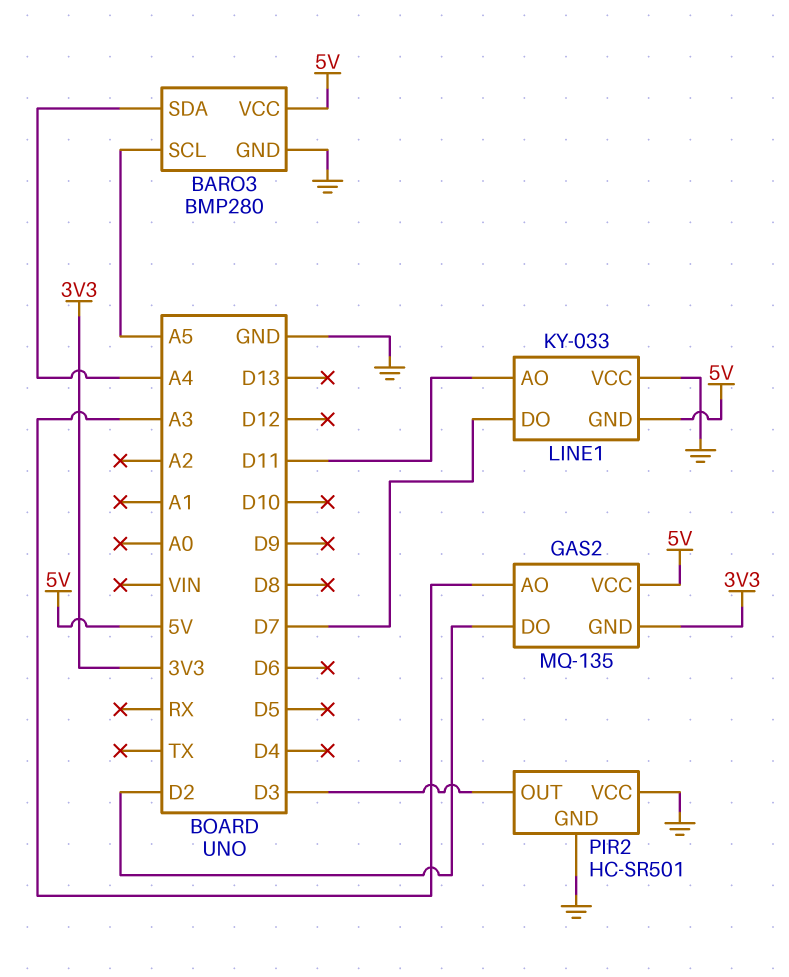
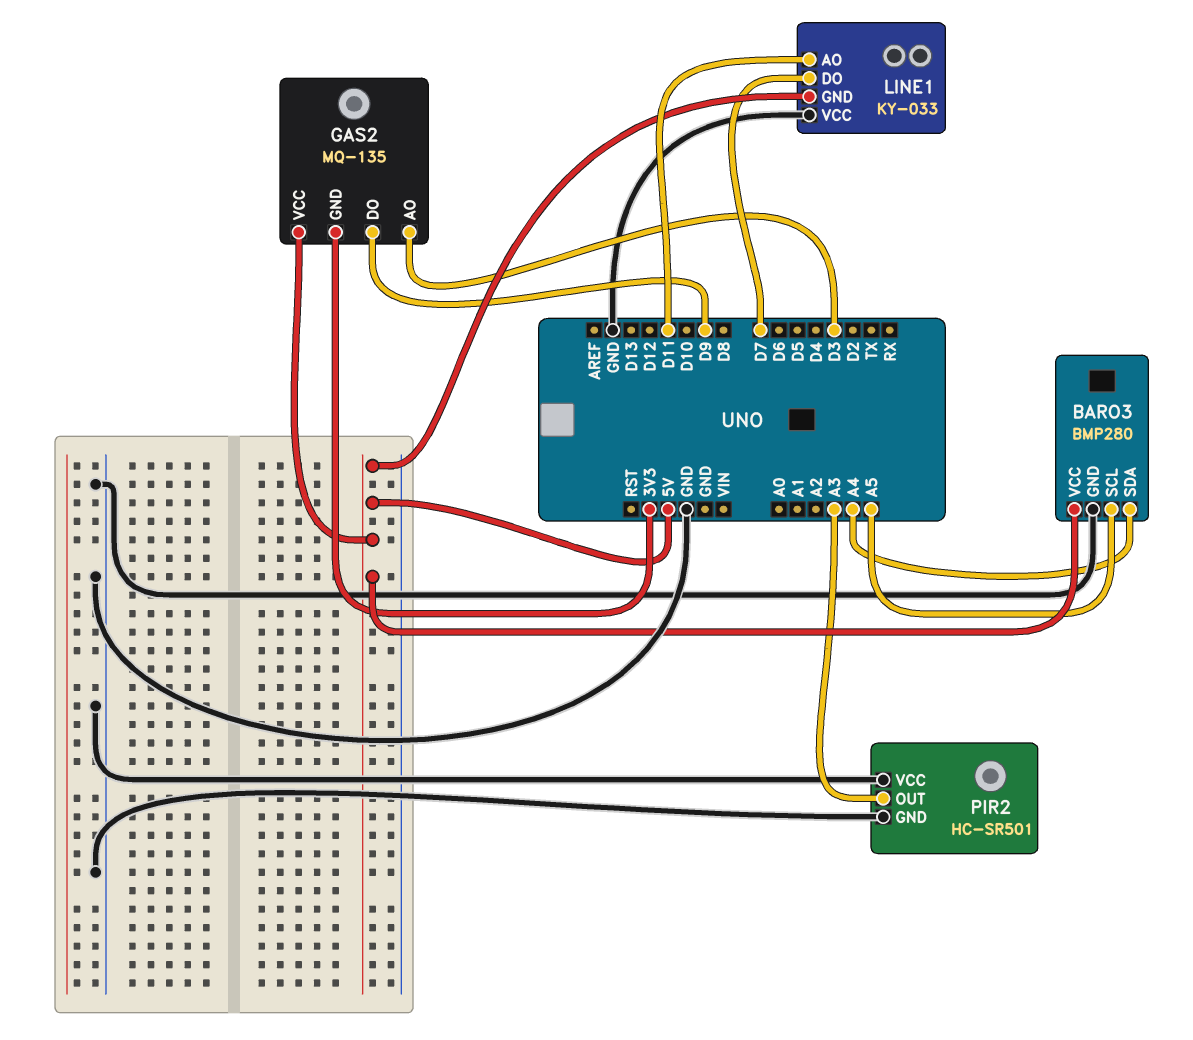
GAS2 pin AO: A3 -> D3
GAS2 pin DO: D2 -> D9
PIR2 pin OUT: D3 -> A3

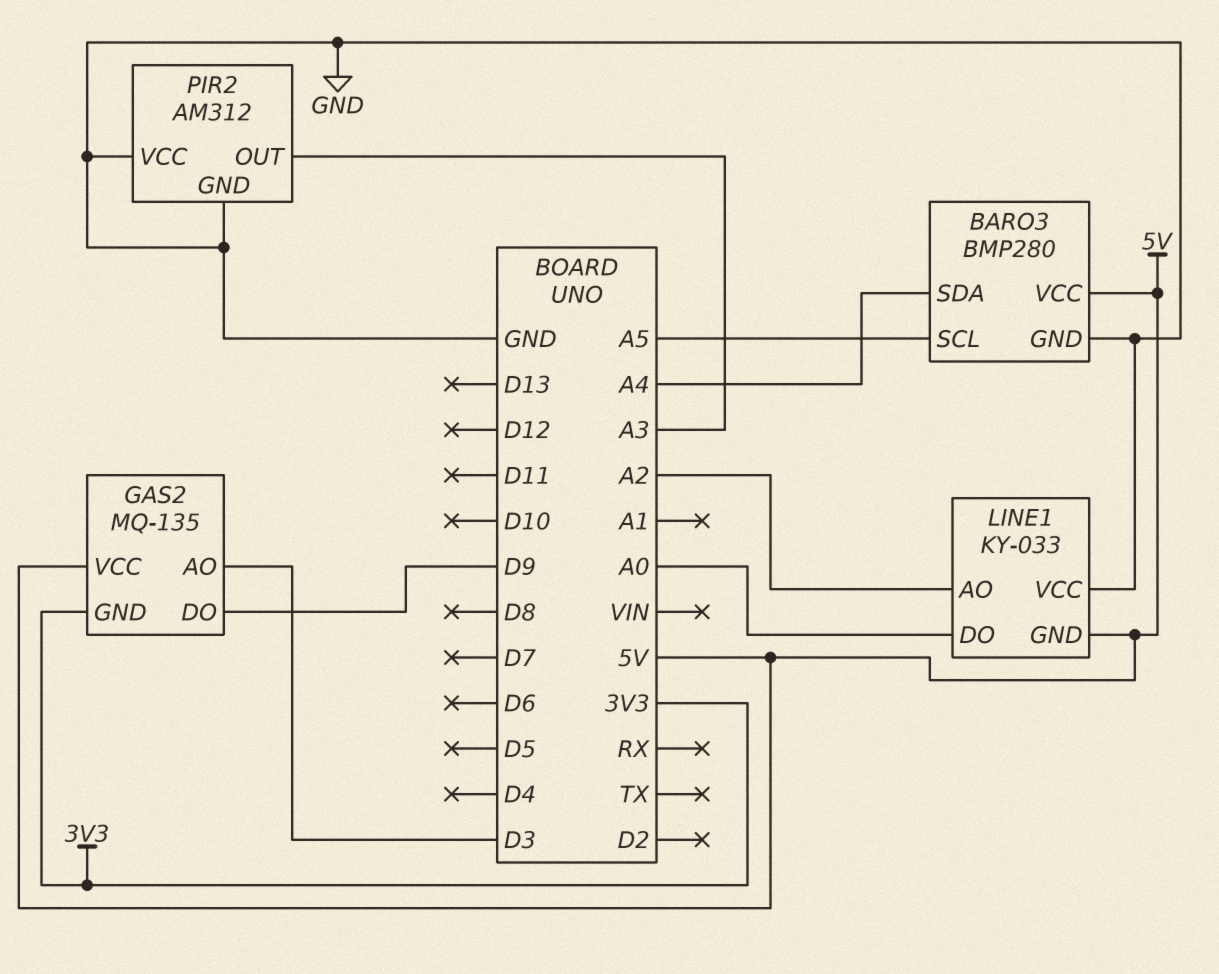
LINE1 pin AO: D11 -> A2
LINE1 pin DO: D7 -> A0
PIR2: HC-SR501 -> AM312

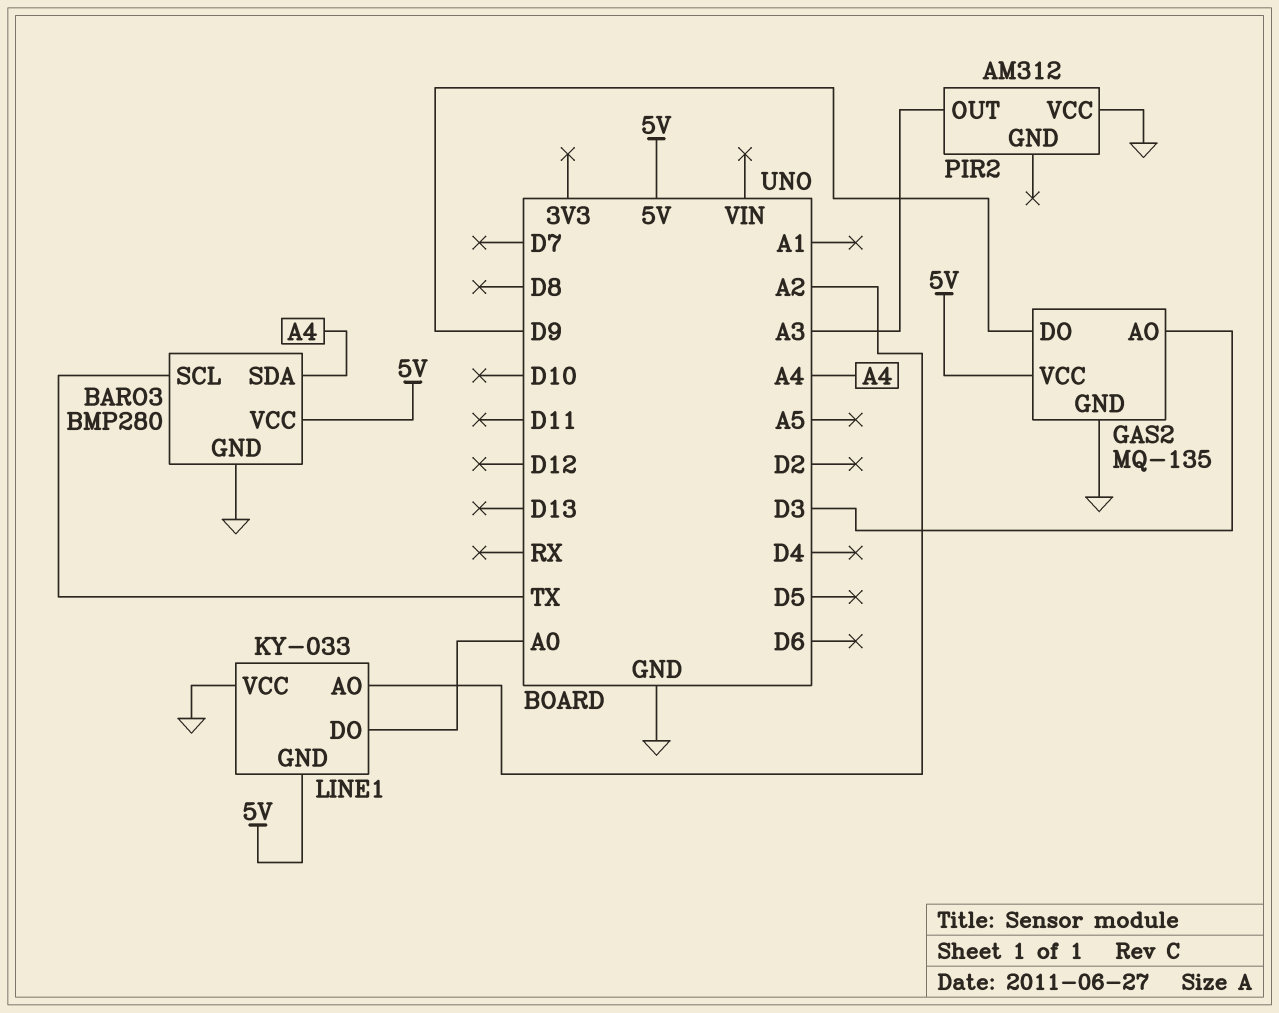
BARO3 pin SCL: A5 -> TX
GAS2 pin GND: 3V3 -> GND
PIR2 pin GND: GND -> none

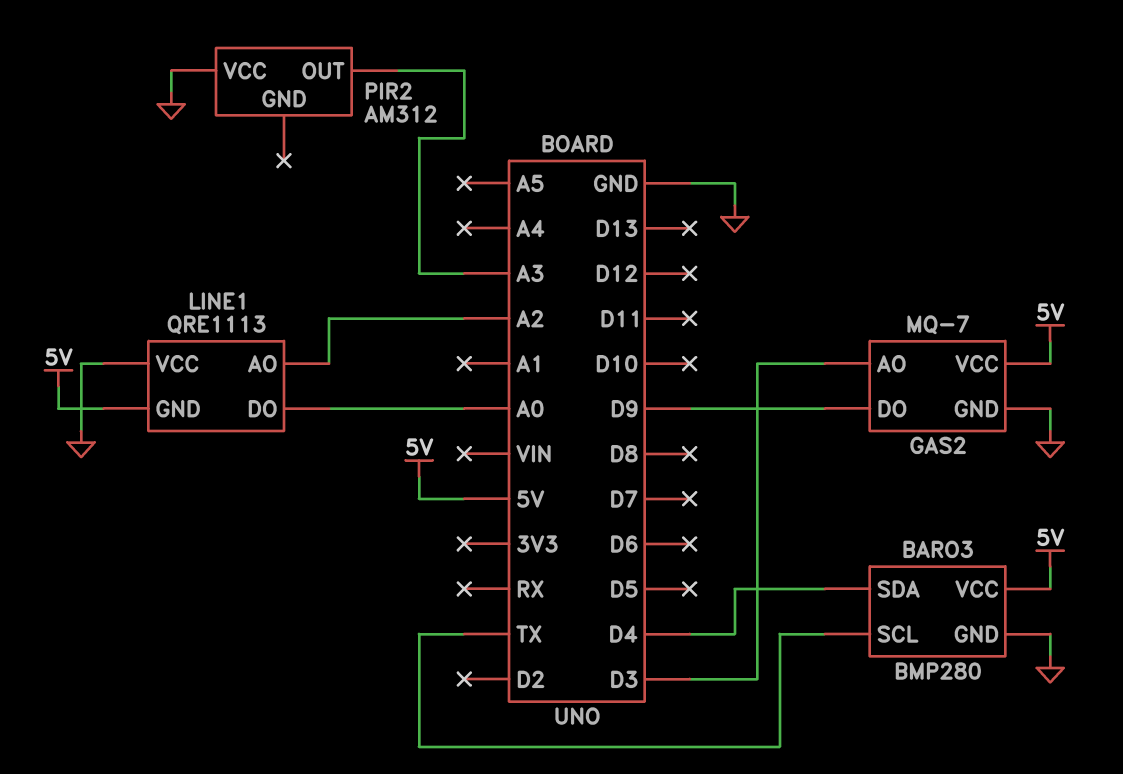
BARO3 pin SDA: A4 -> D4
GAS2: MQ-135 -> MQ-7
LINE1: KY-033 -> QRE1113

